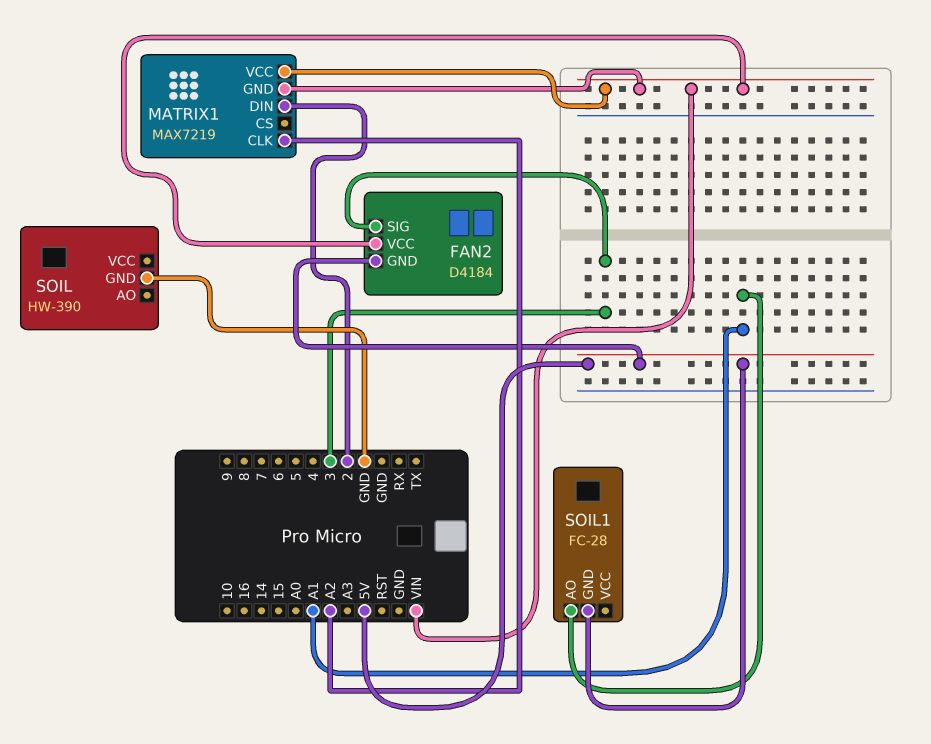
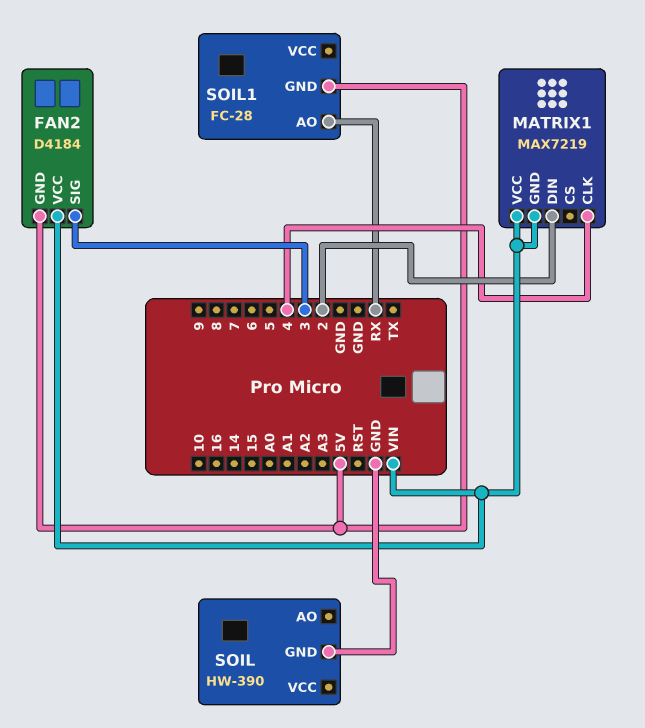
MATRIX1 pin CLK: A2 -> 4
SOIL1 pin AO: A1 -> RX

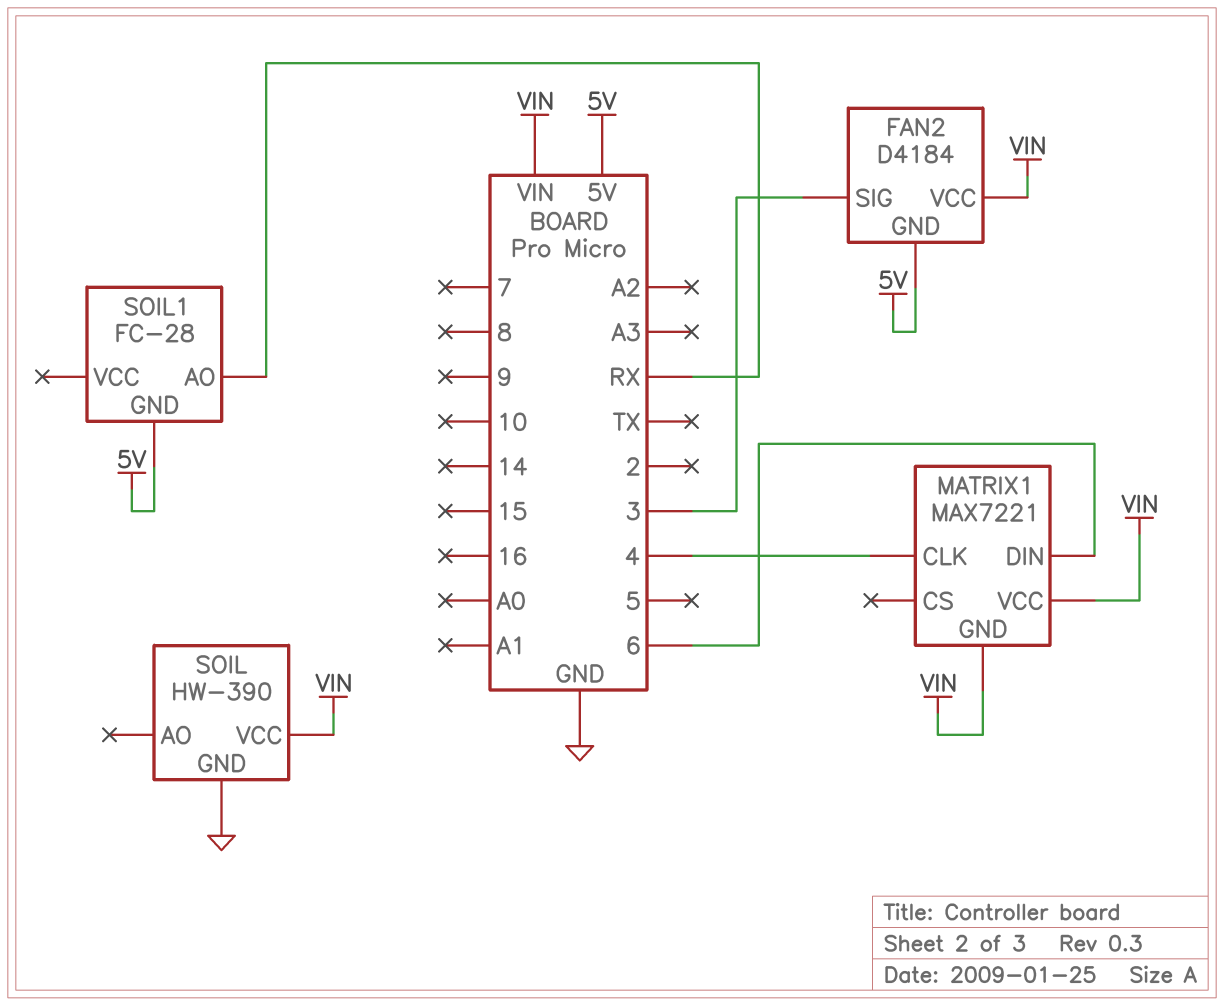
MATRIX1: MAX7219 -> MAX7221
MATRIX1 pin DIN: 2 -> 6
SOIL pin VCC: none -> VIN

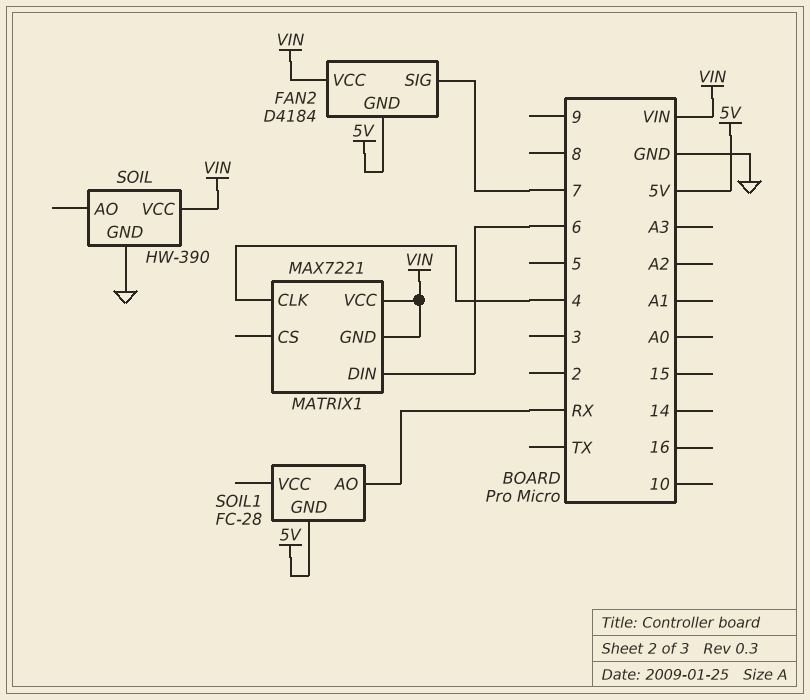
FAN2 pin SIG: 3 -> 7

